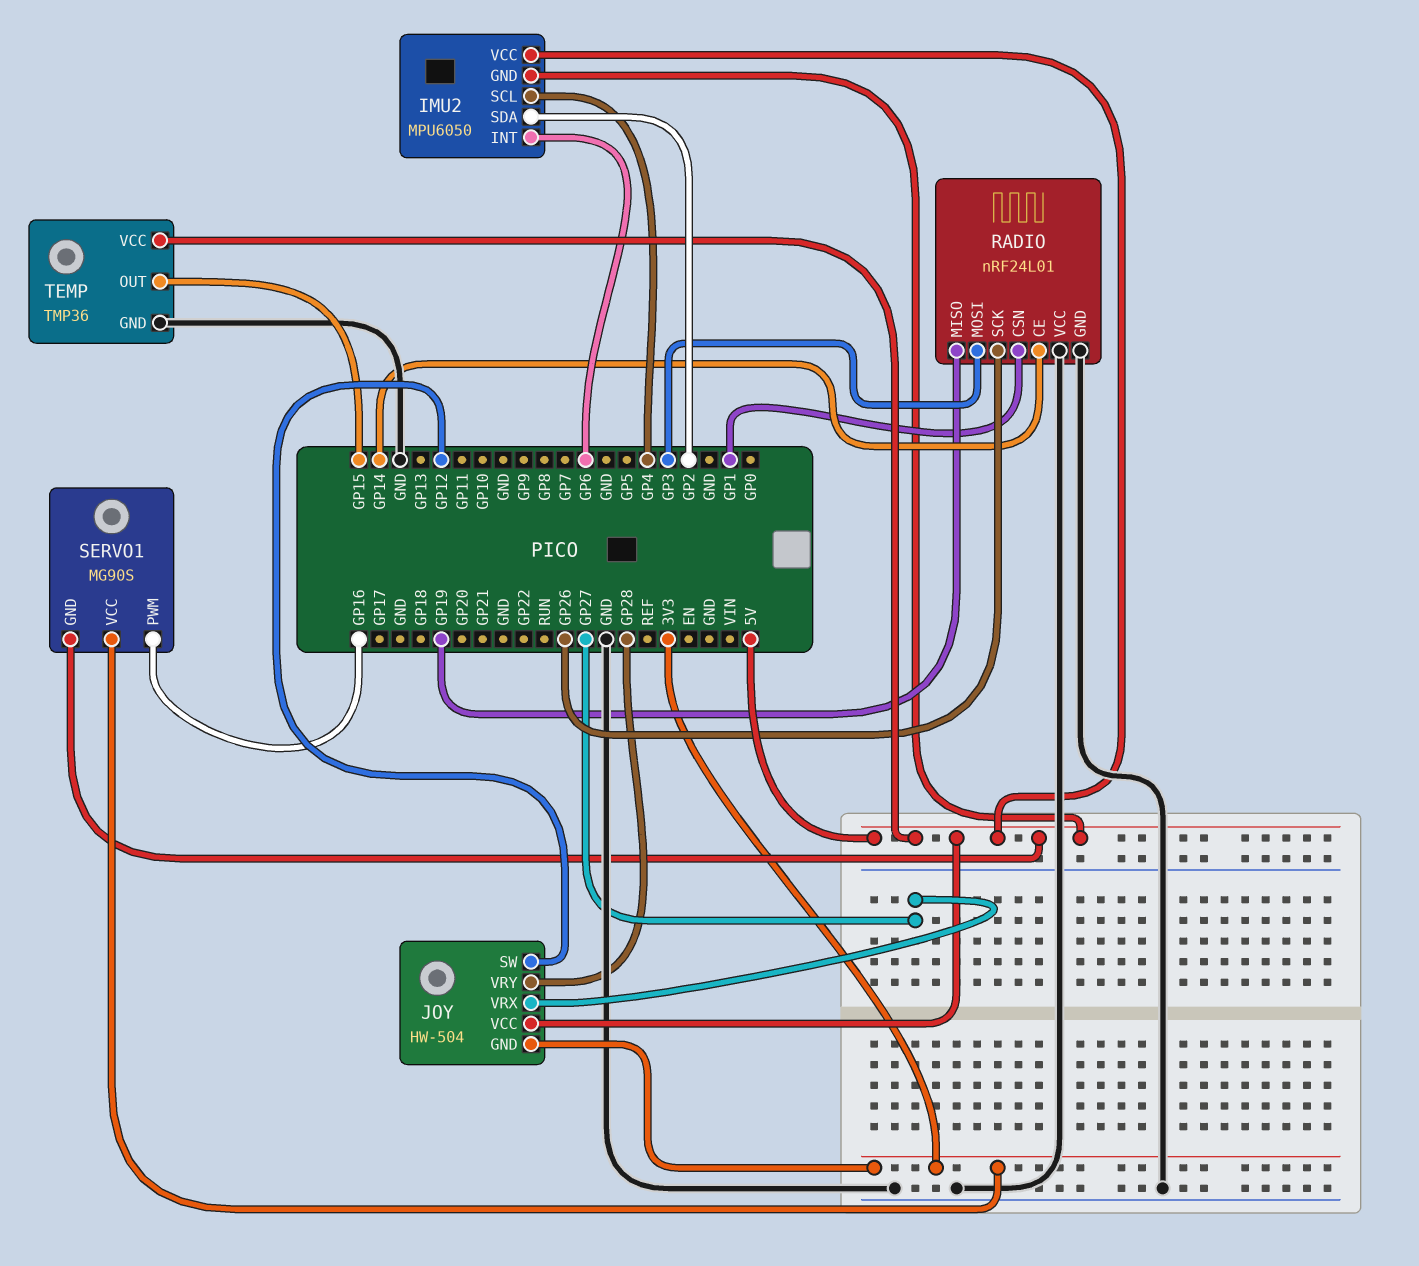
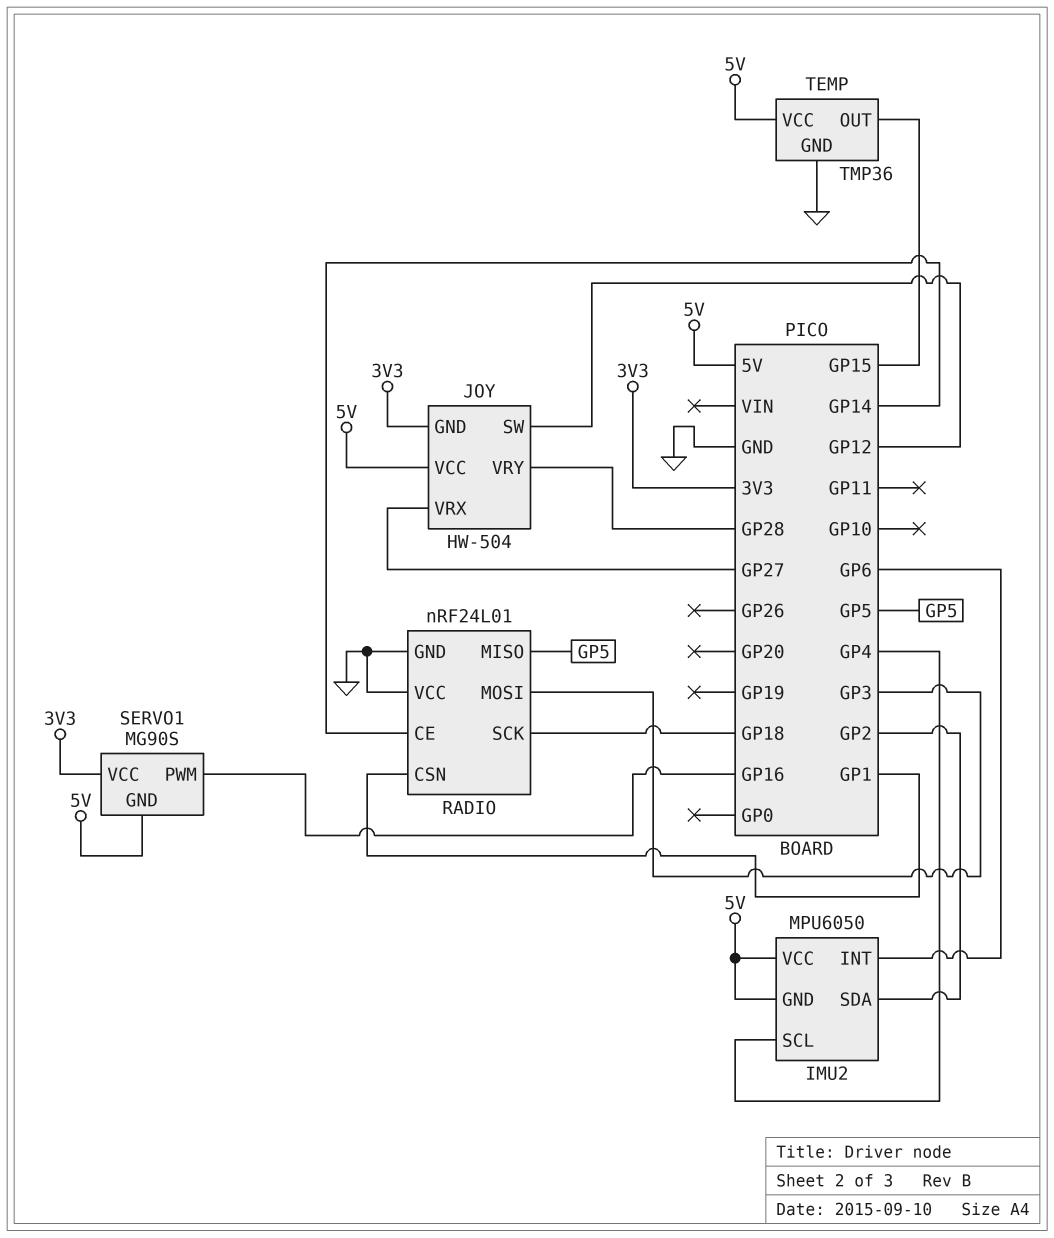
RADIO pin MISO: GP19 -> GP5
RADIO pin SCK: GP26 -> GP18

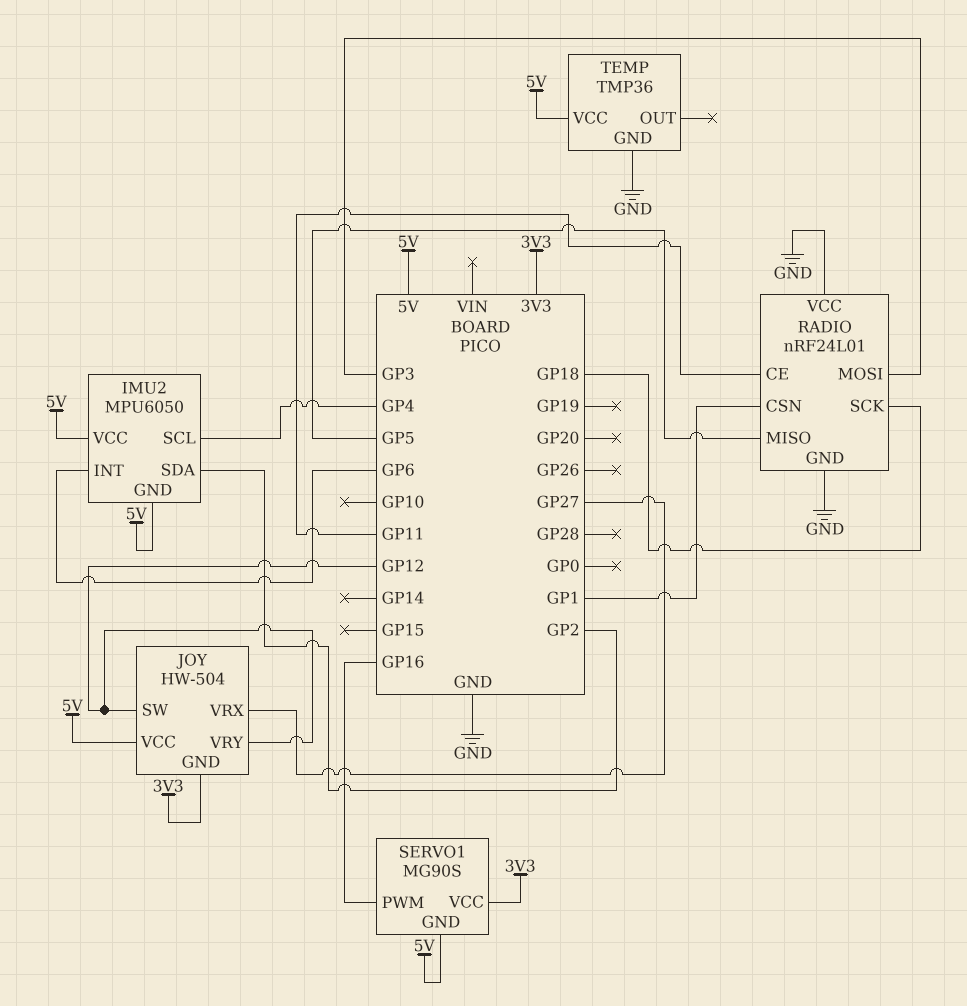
JOY pin VRY: GP28 -> GP12
RADIO pin CE: GP14 -> GP11
TEMP pin OUT: GP15 -> none

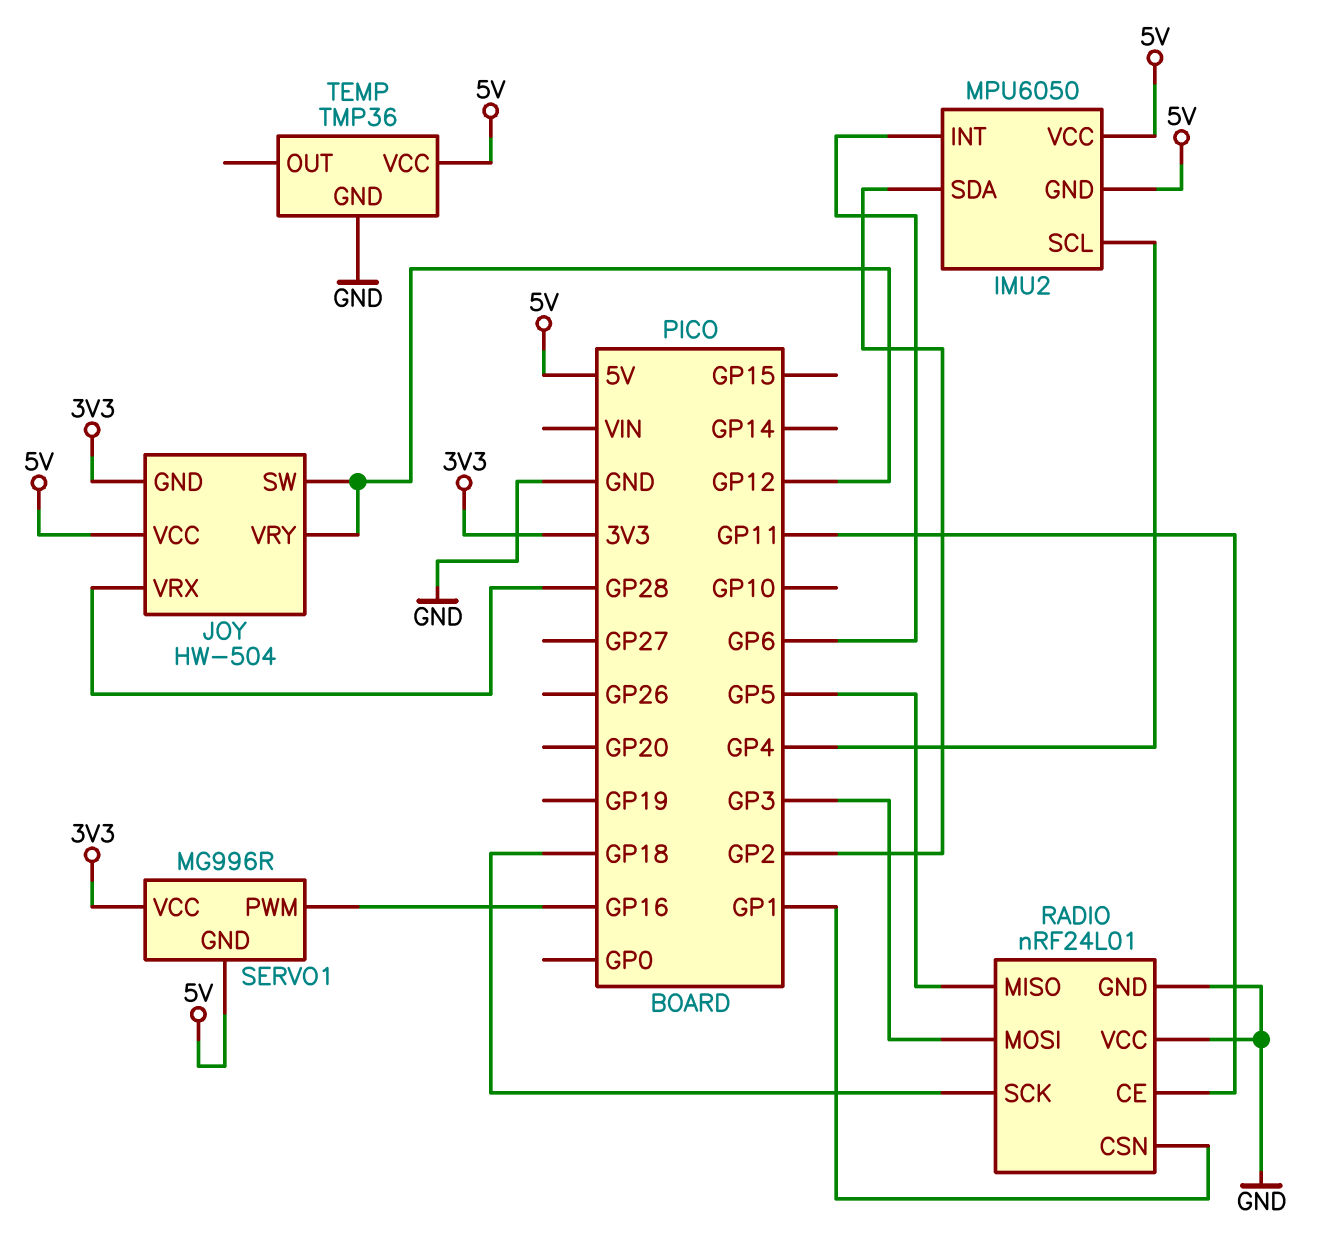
JOY pin VRX: GP27 -> GP28
SERVO1: MG90S -> MG996R

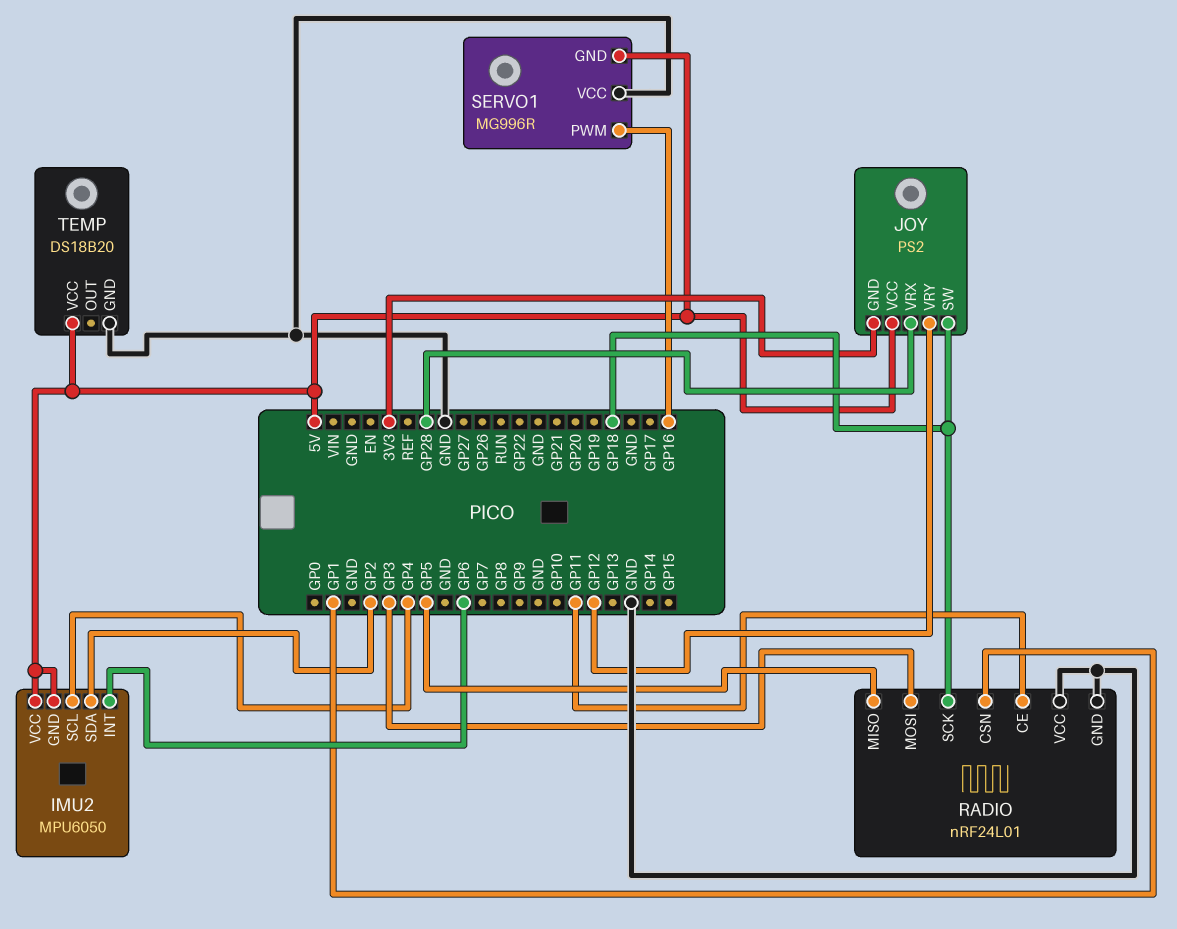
JOY: HW-504 -> PS2
JOY pin SW: GP12 -> GP18
SERVO1 pin VCC: 3V3 -> GND
TEMP: TMP36 -> DS18B20

